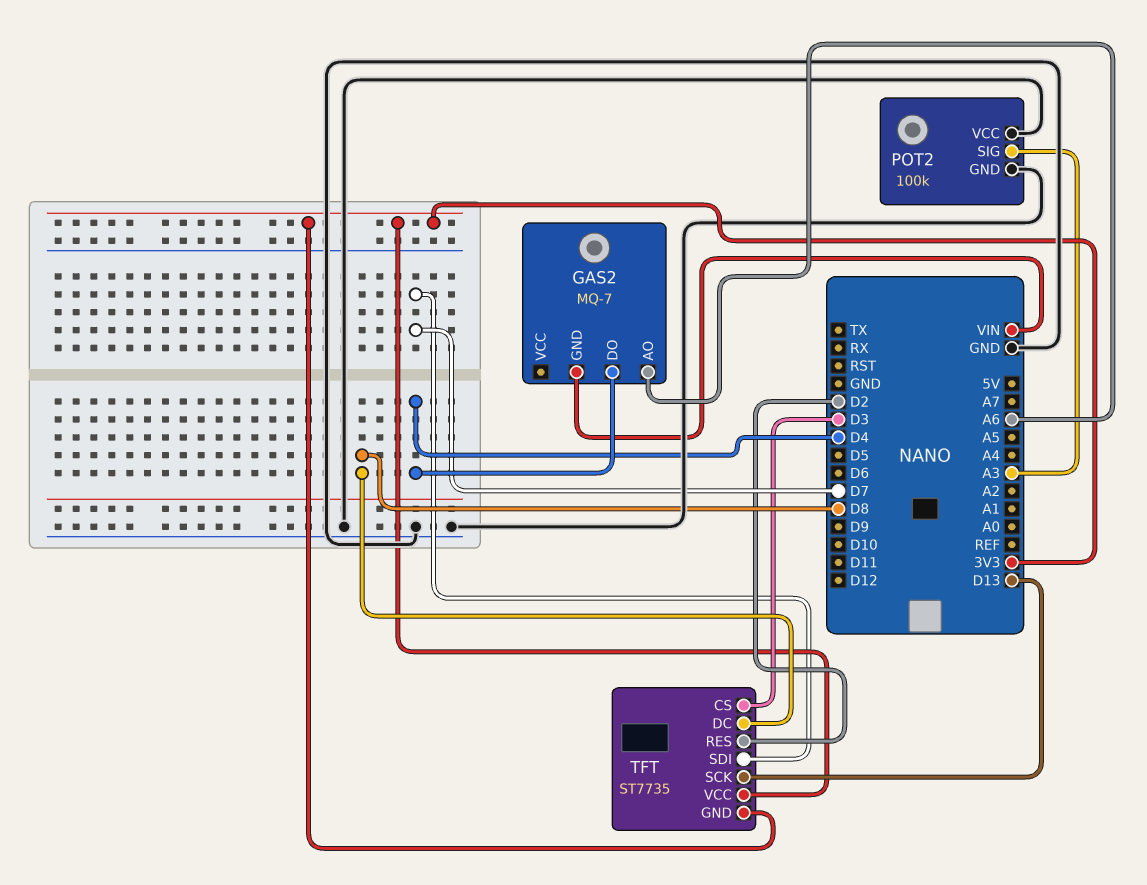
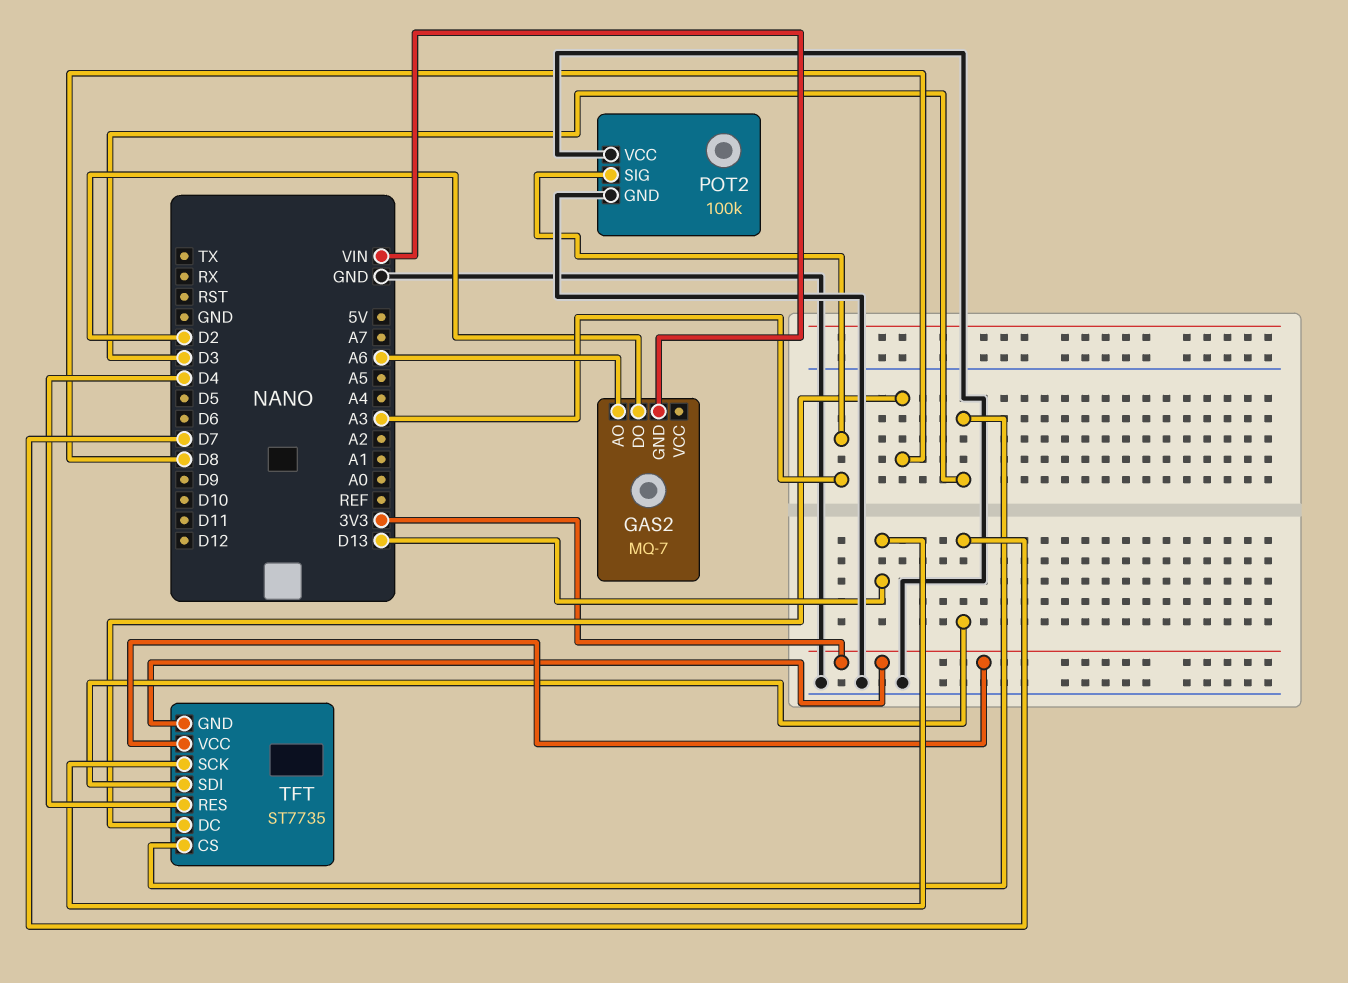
GAS2 pin DO: D4 -> D2
TFT pin RES: D2 -> D4

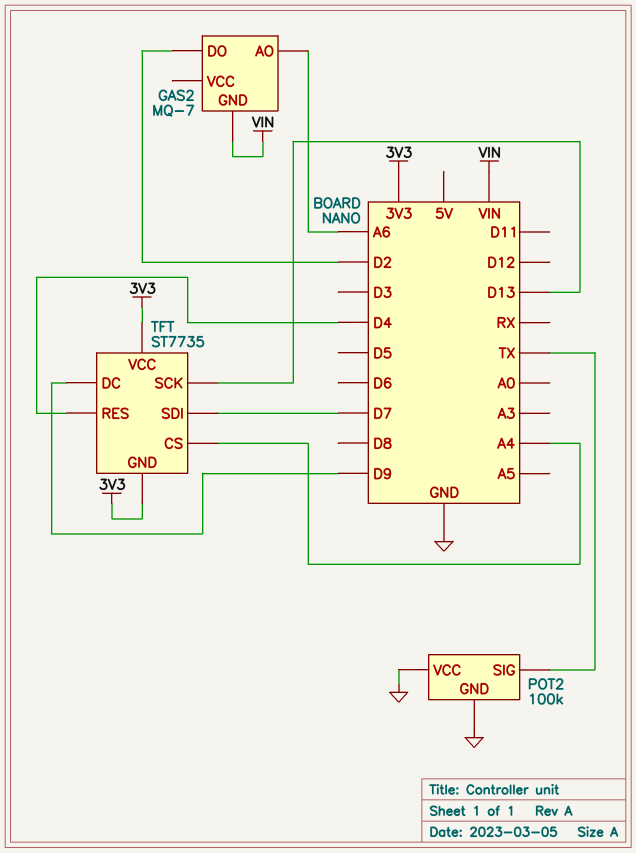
POT2 pin SIG: A3 -> TX
TFT pin CS: D3 -> A4
TFT pin DC: D8 -> D9

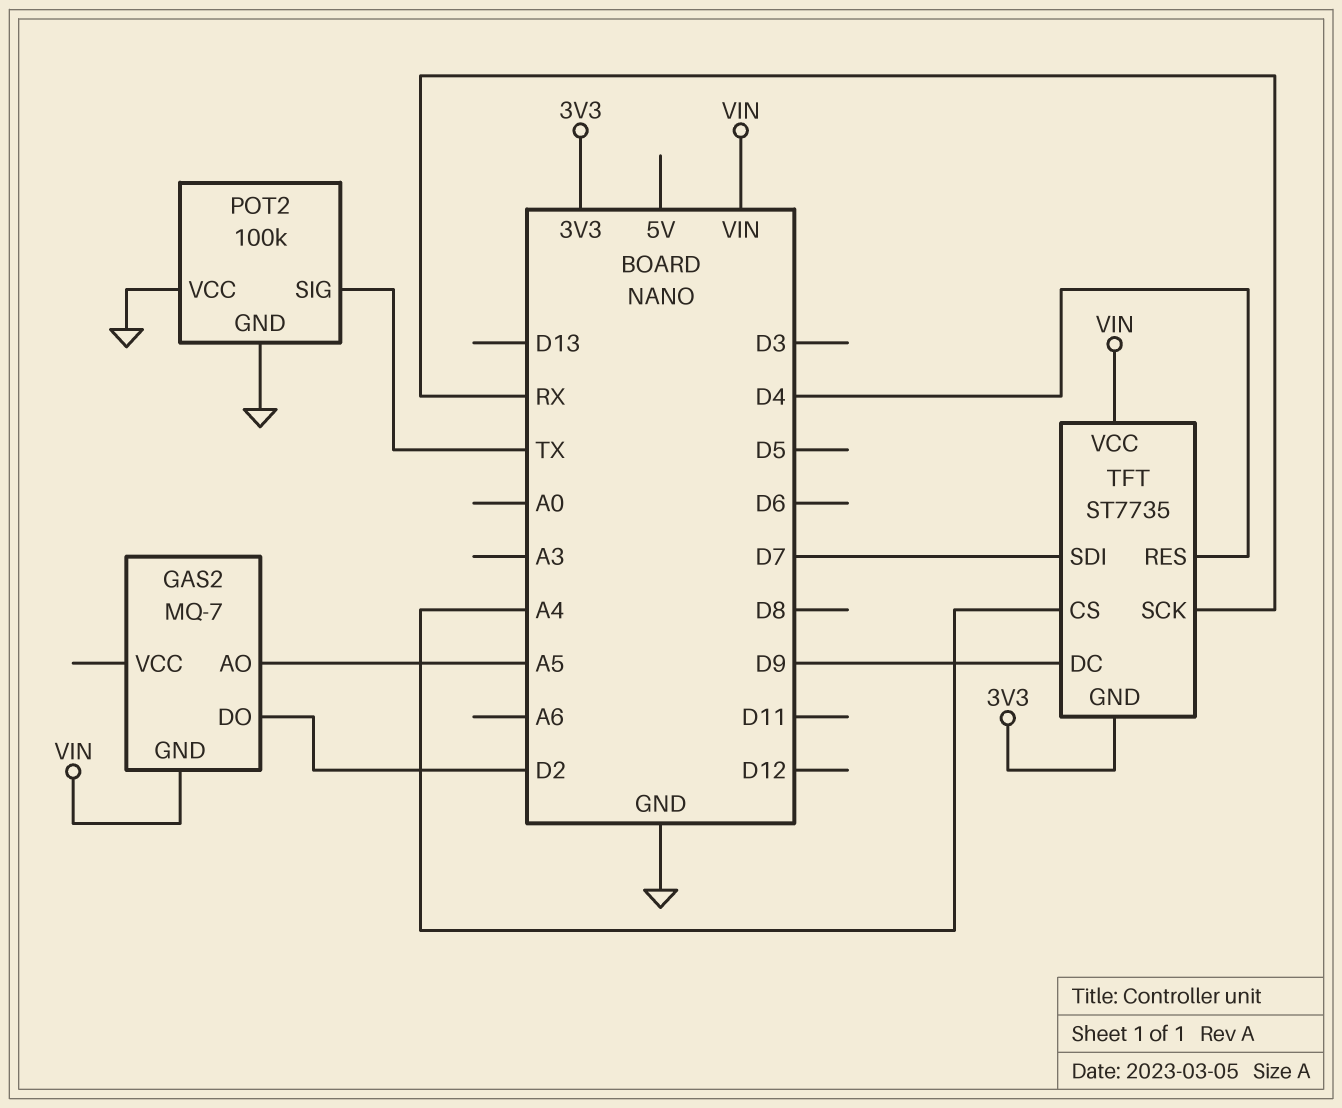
GAS2 pin AO: A6 -> A5
TFT pin SCK: D13 -> RX
TFT pin VCC: 3V3 -> VIN

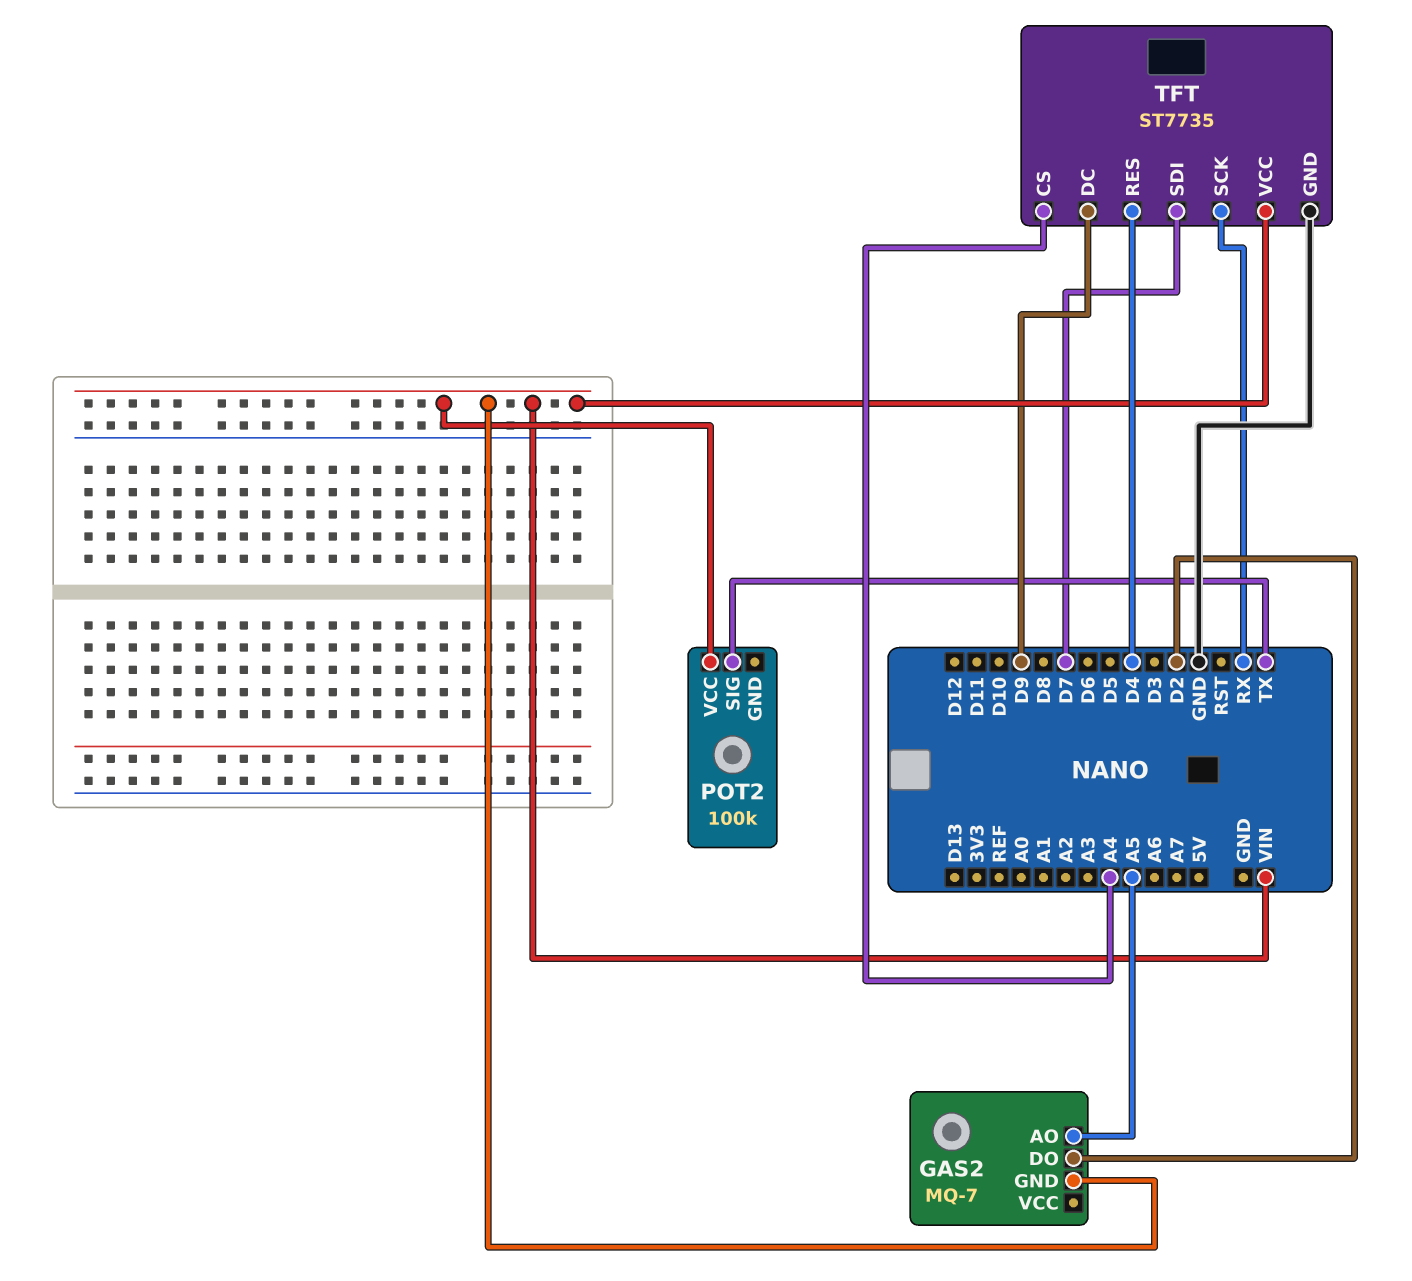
POT2 pin GND: GND -> none
POT2 pin VCC: GND -> VIN
TFT pin GND: 3V3 -> GND

